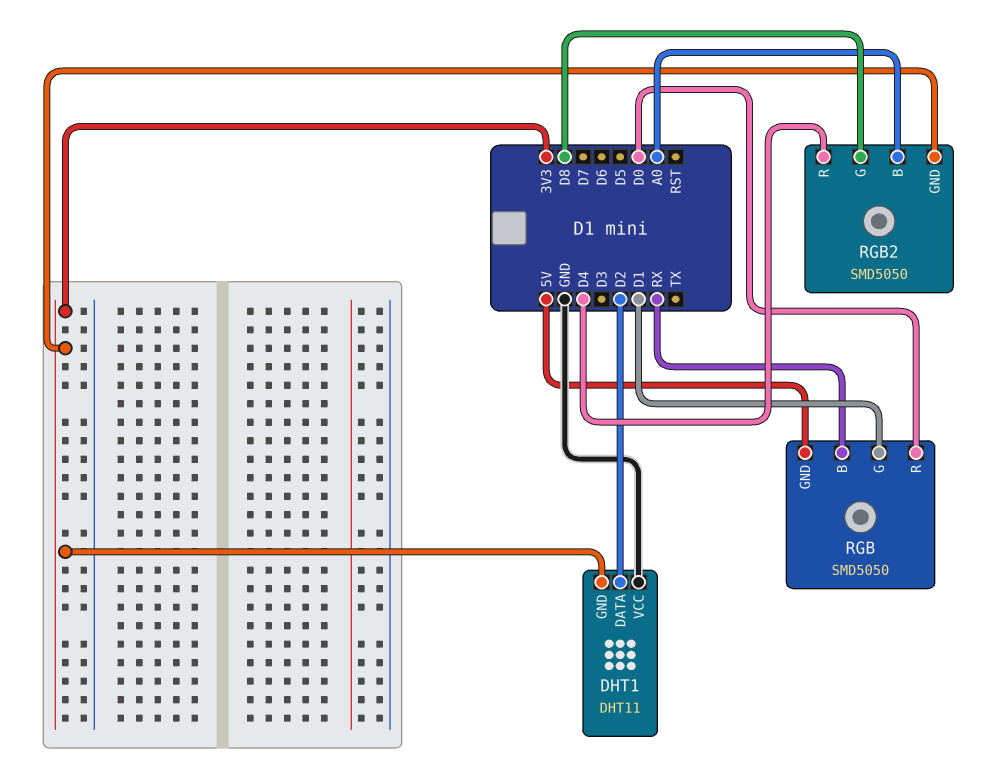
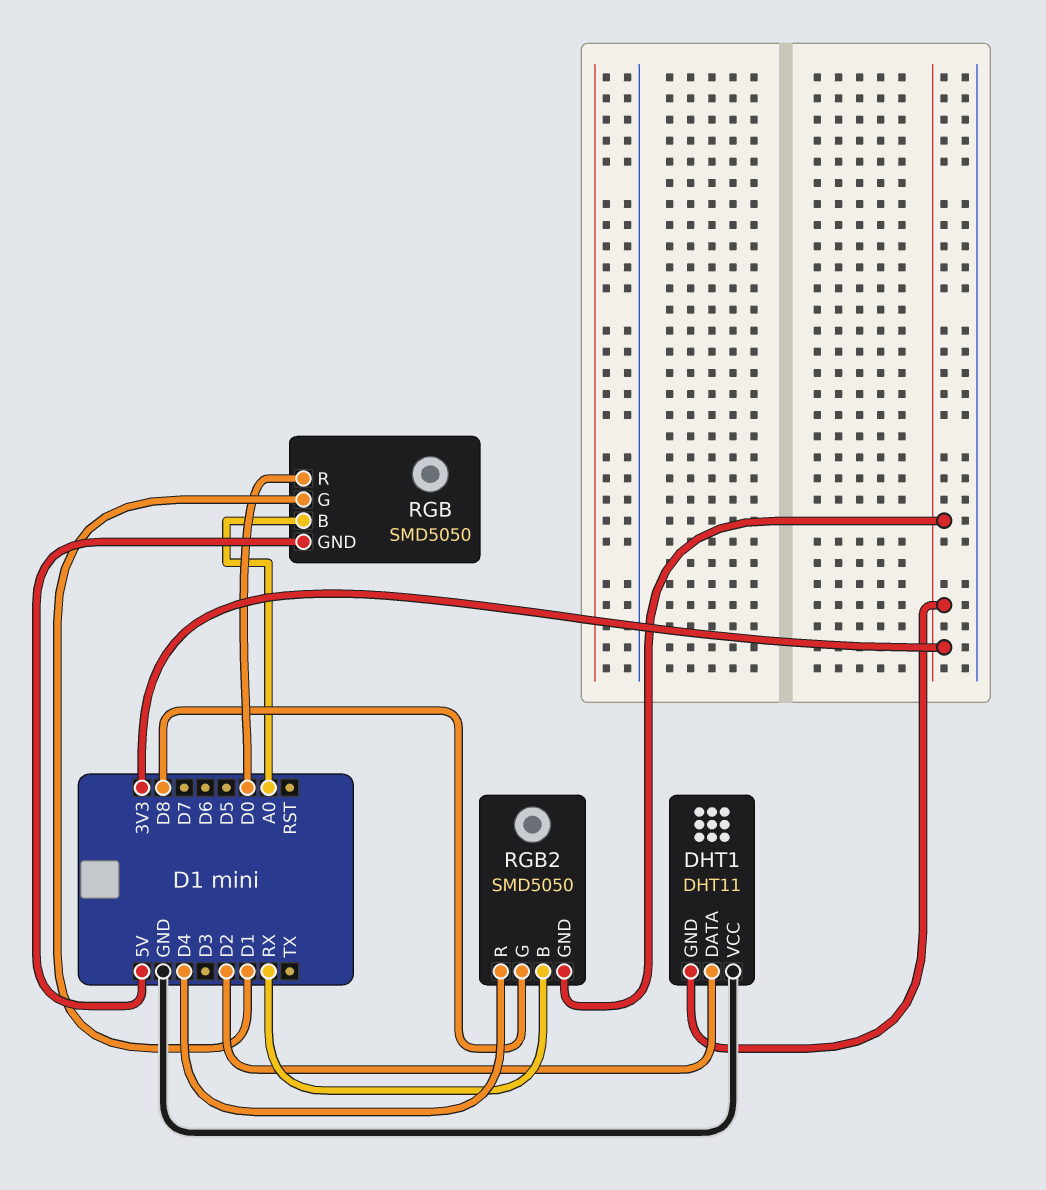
RGB pin B: RX -> A0
RGB2 pin B: A0 -> RX

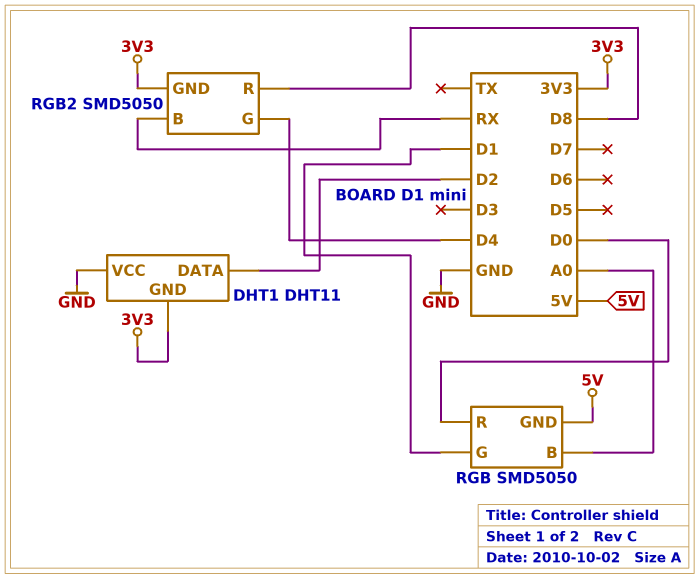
RGB2 pin G: D8 -> D4
RGB2 pin R: D4 -> D8

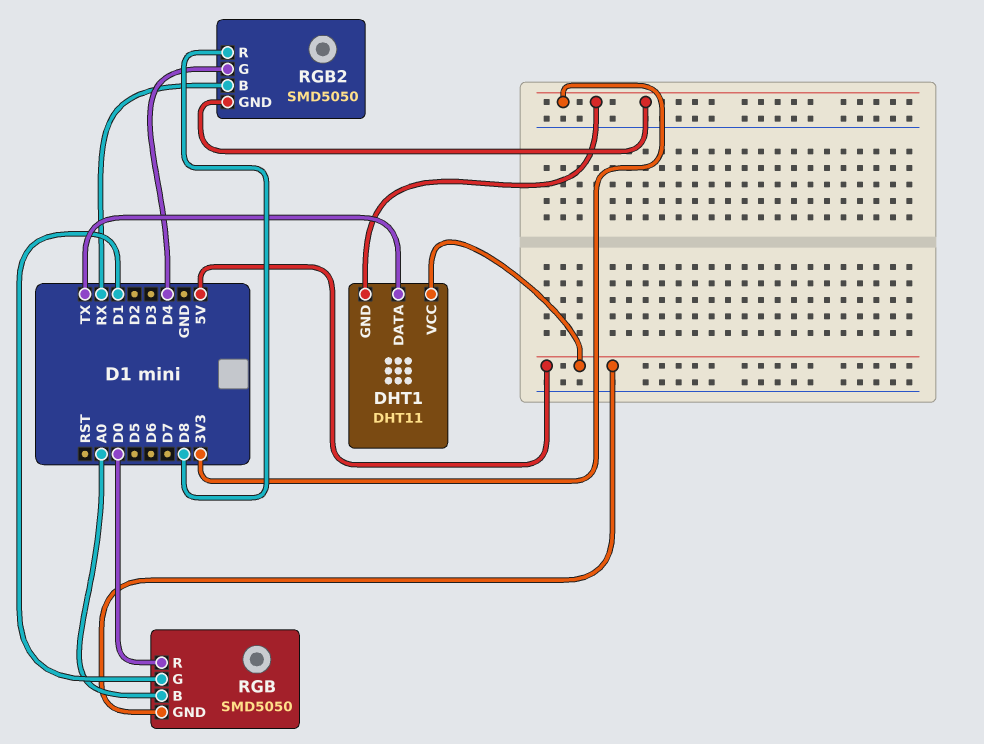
DHT1 pin DATA: D2 -> TX
DHT1 pin VCC: GND -> 5V

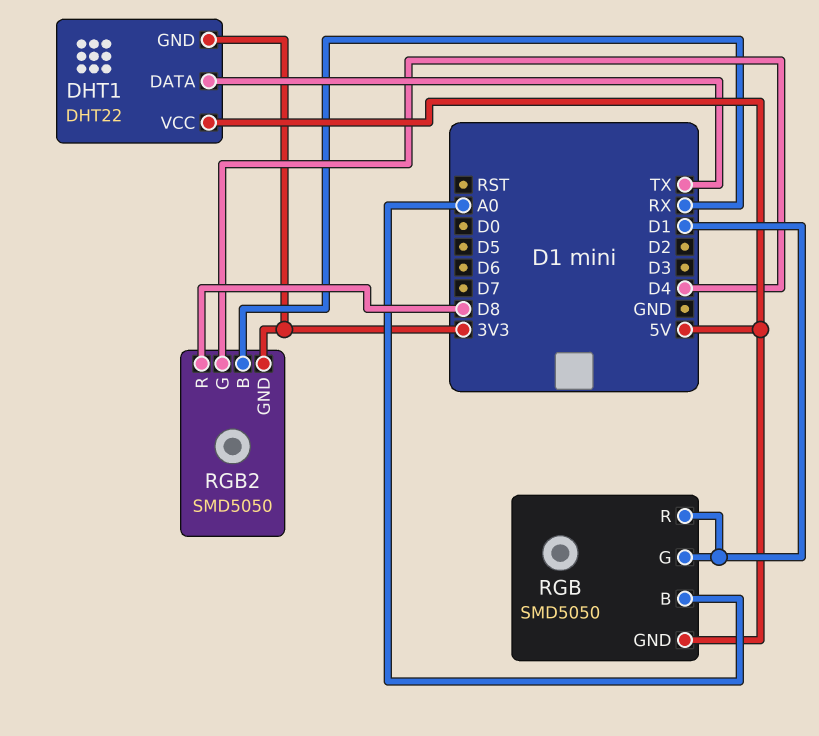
DHT1: DHT11 -> DHT22
RGB pin R: D0 -> D1

